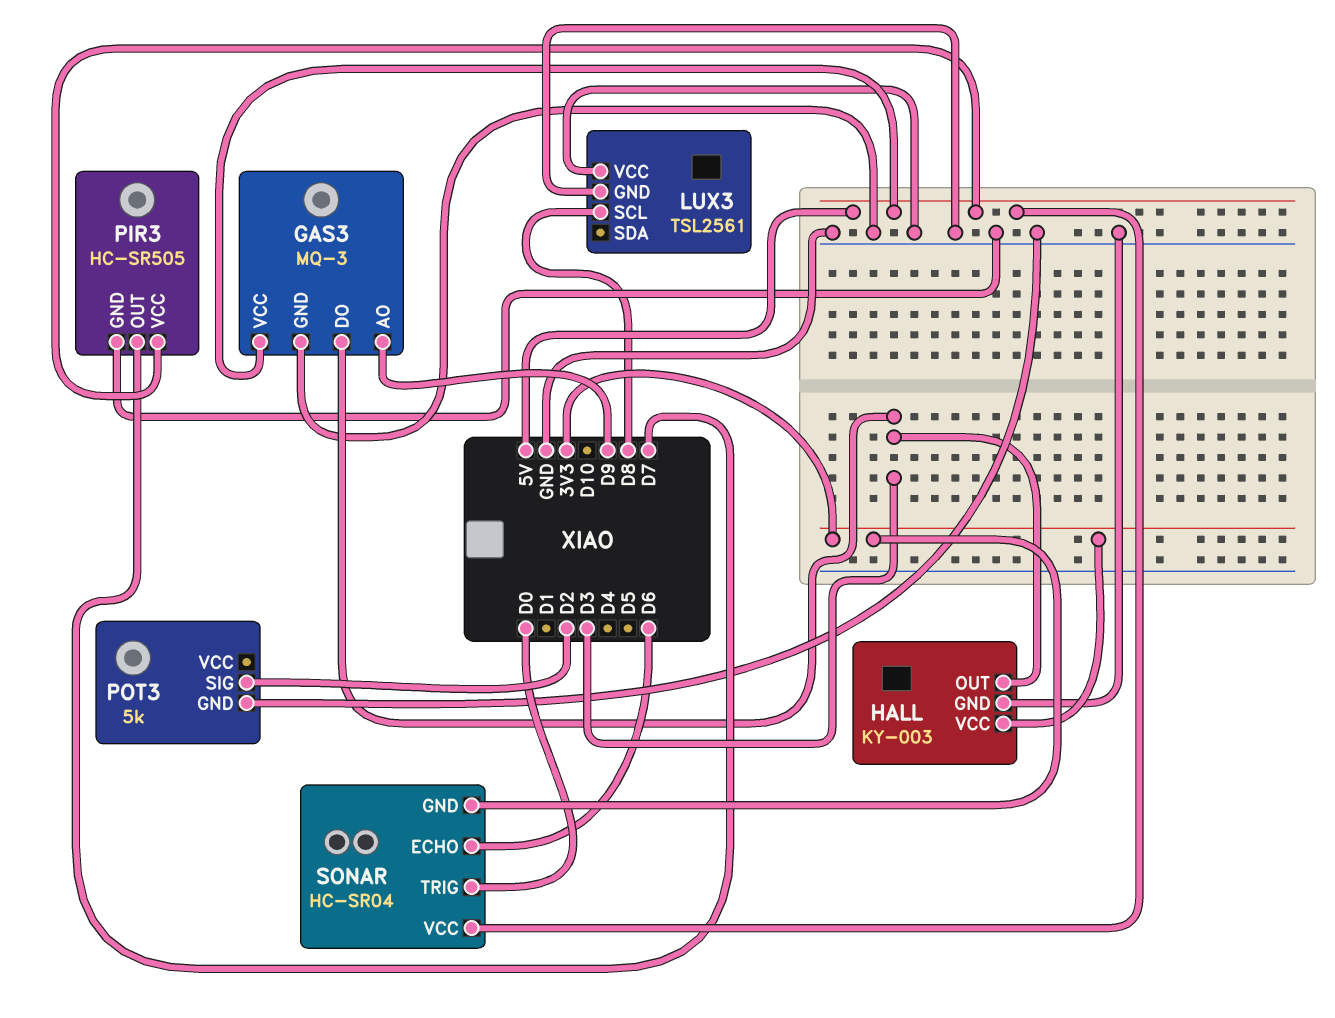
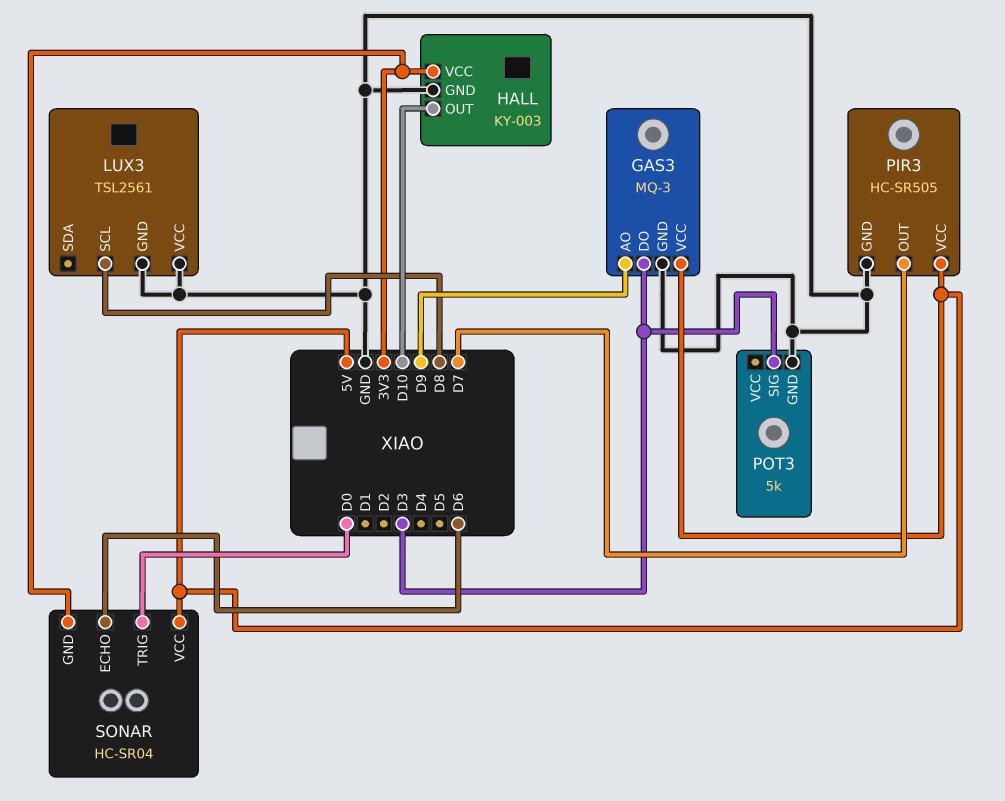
HALL pin OUT: D3 -> D10
POT3 pin SIG: D2 -> D3

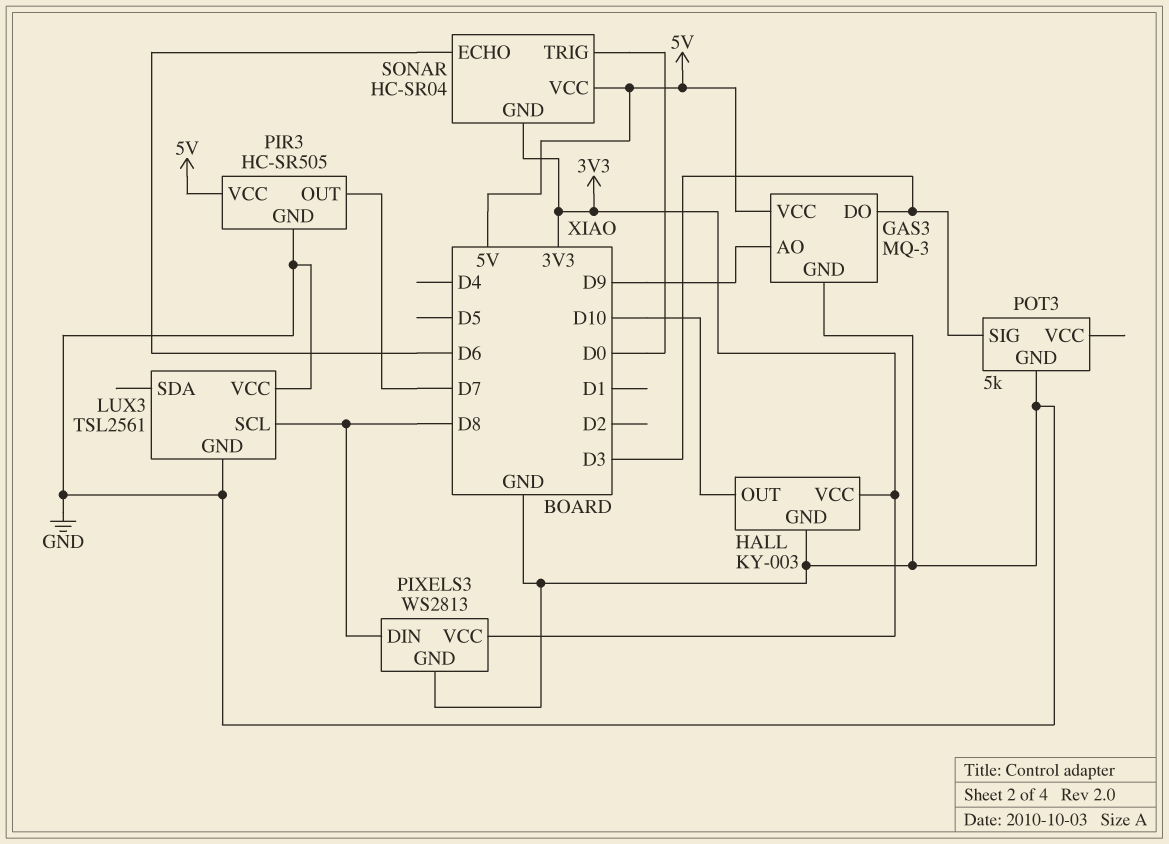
PIXELS3: none -> WS2813
PIXELS3 pin DIN: none -> D8
PIXELS3 pin GND: none -> GND
PIXELS3 pin VCC: none -> 3V3

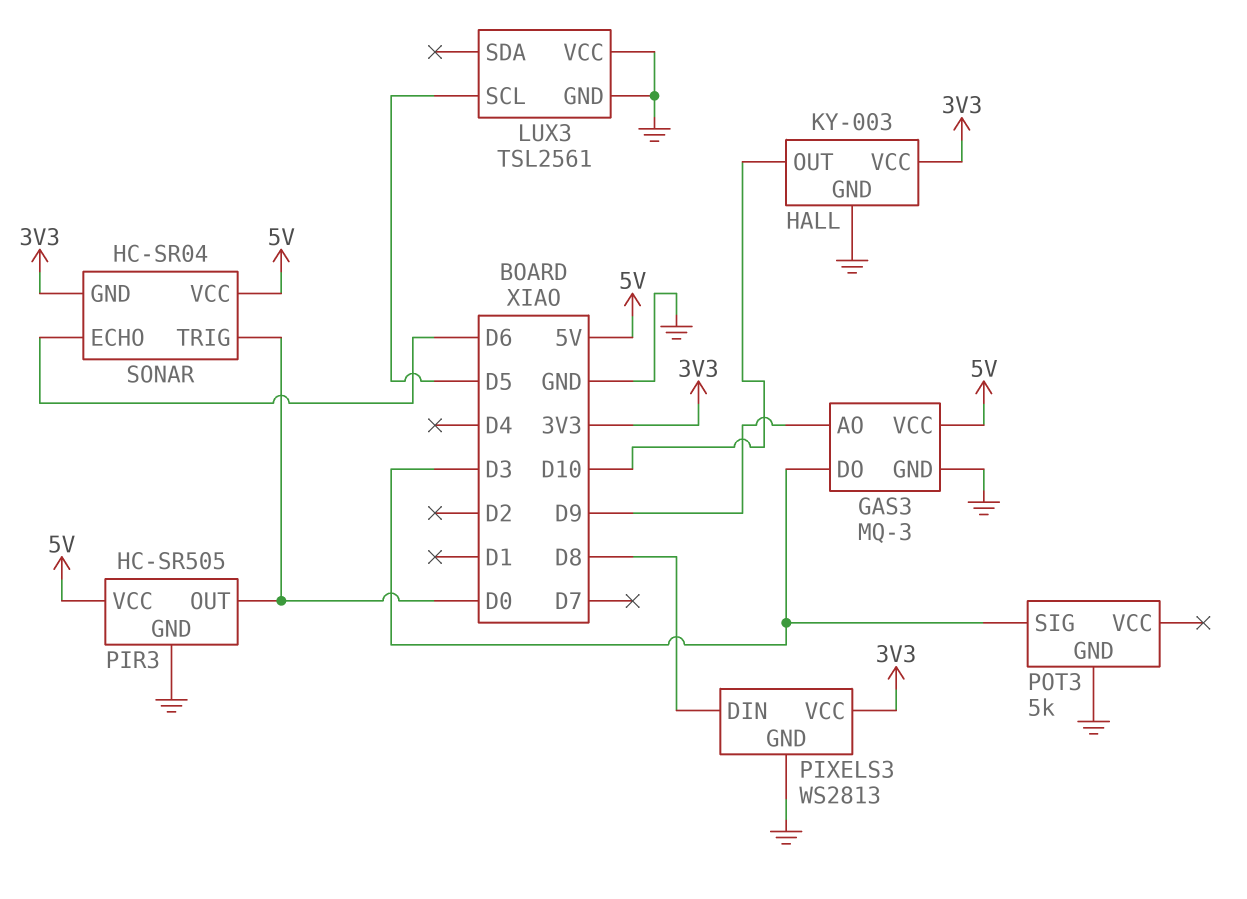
LUX3 pin SCL: D8 -> D5
PIR3 pin OUT: D7 -> D0

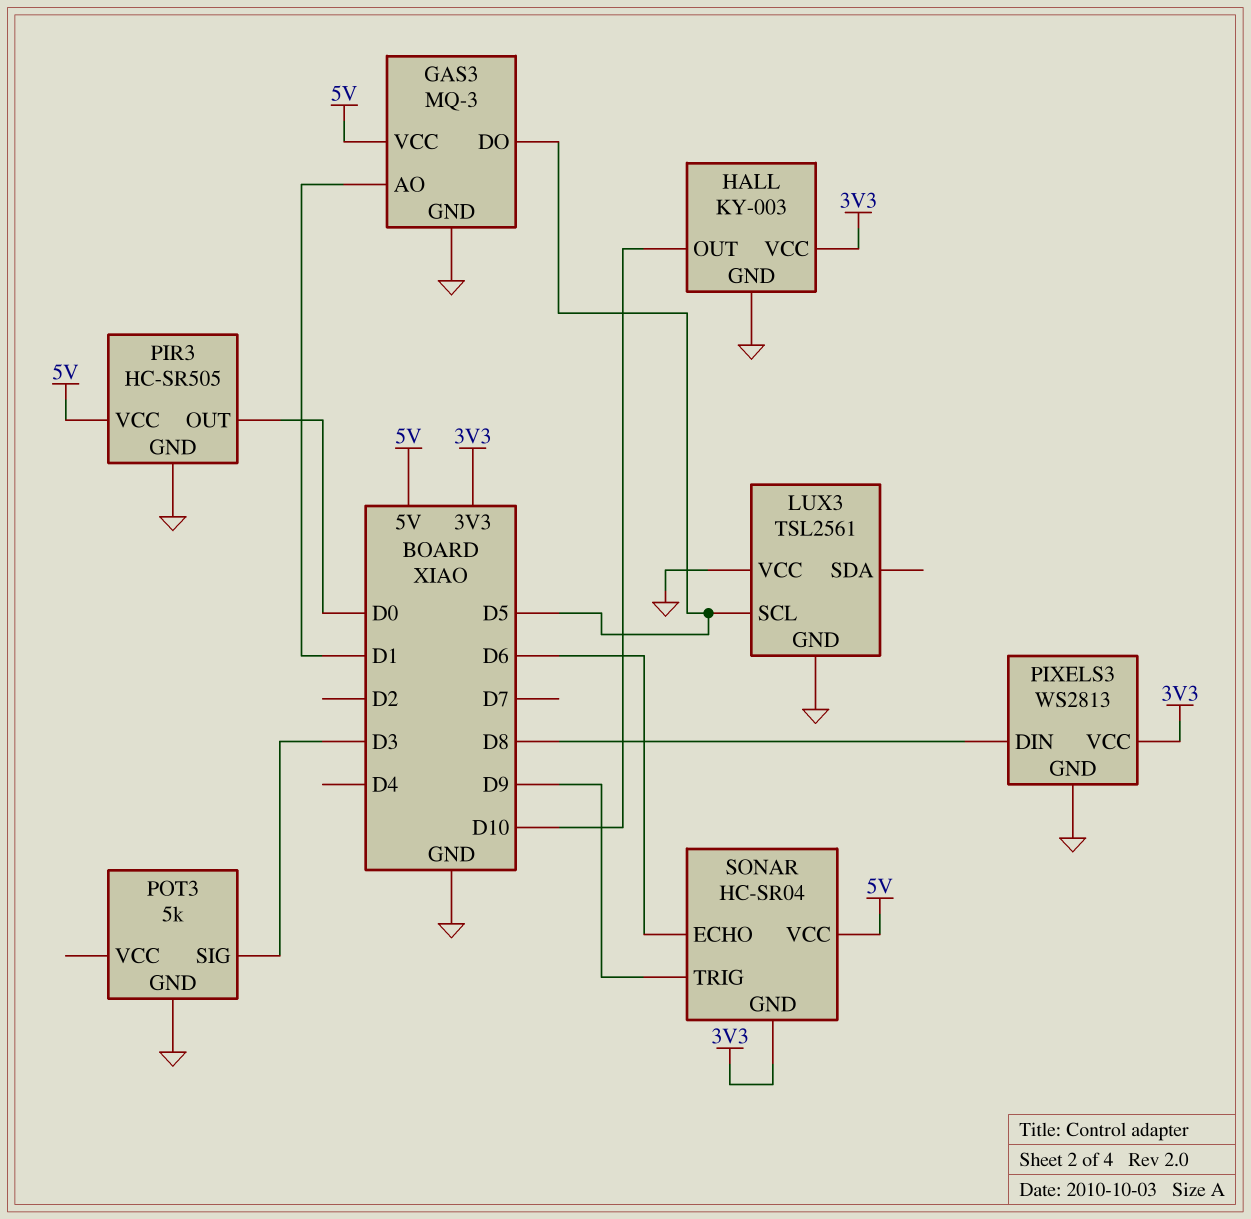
GAS3 pin AO: D9 -> D1
GAS3 pin DO: D3 -> D5
SONAR pin TRIG: D0 -> D9

